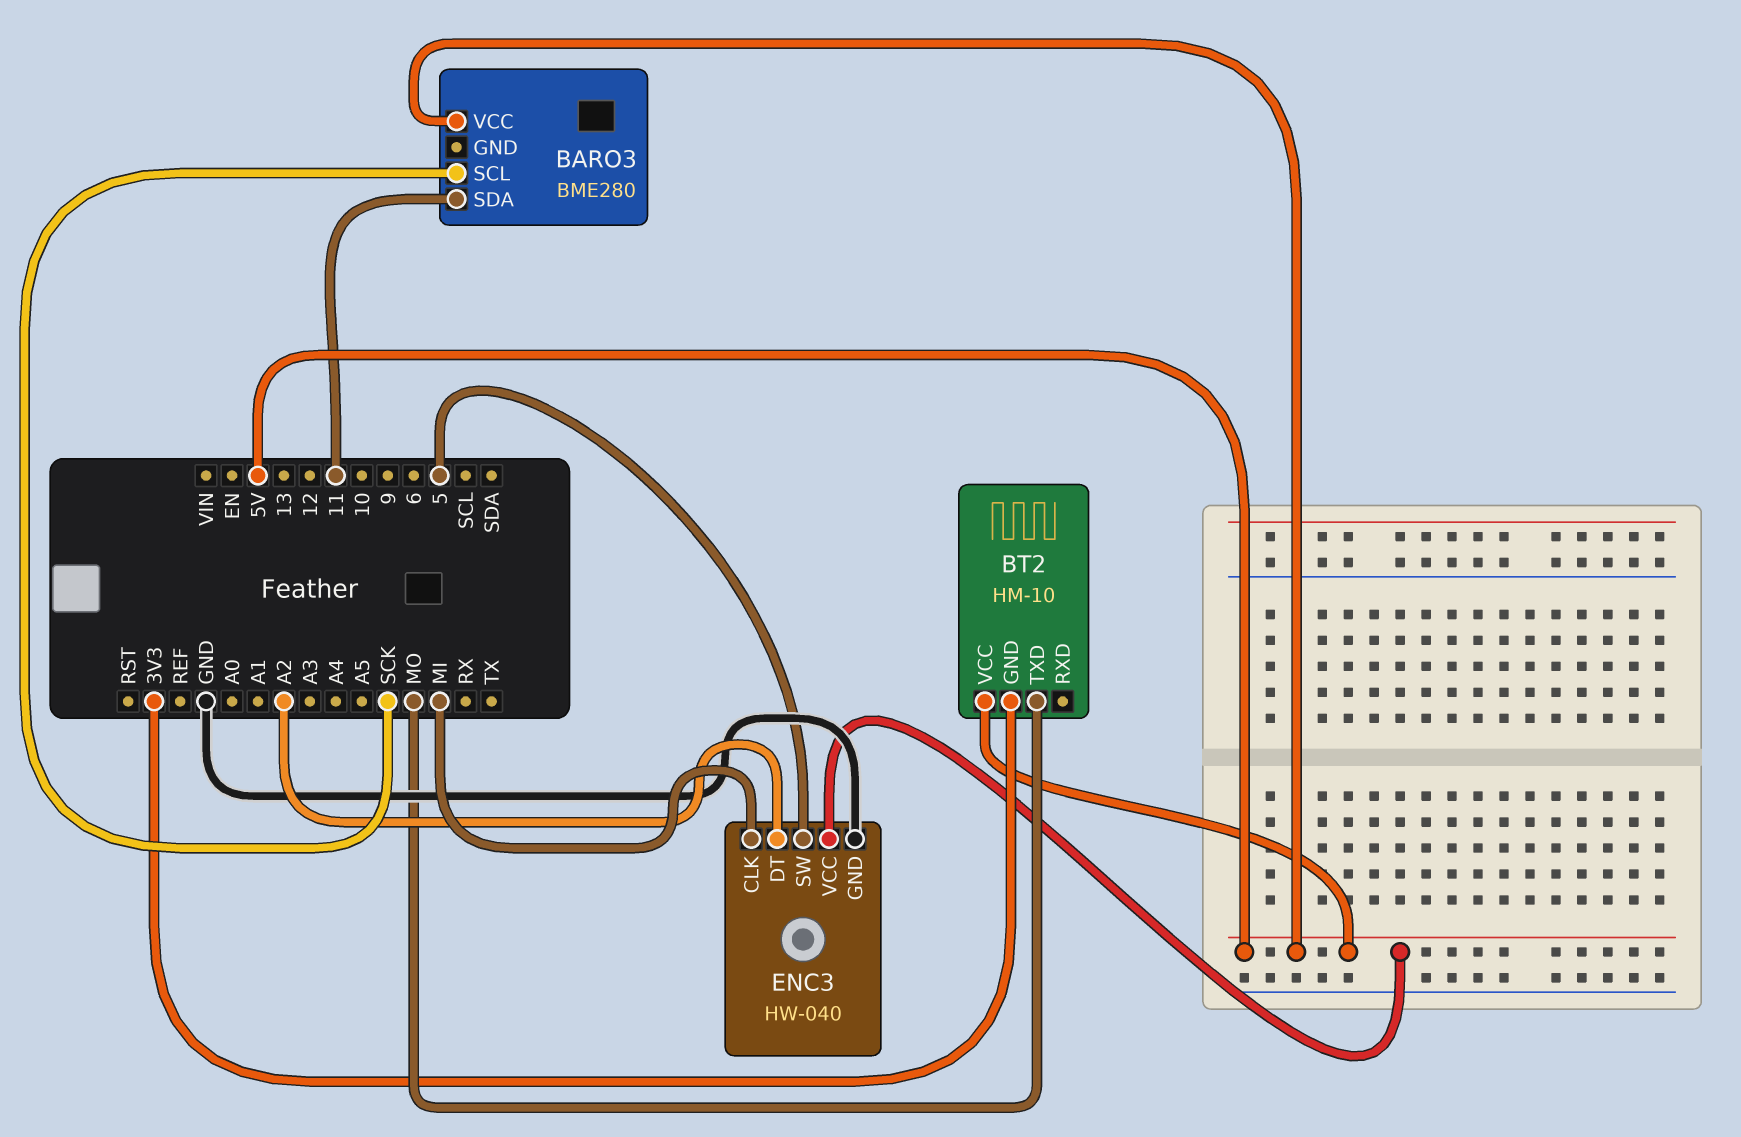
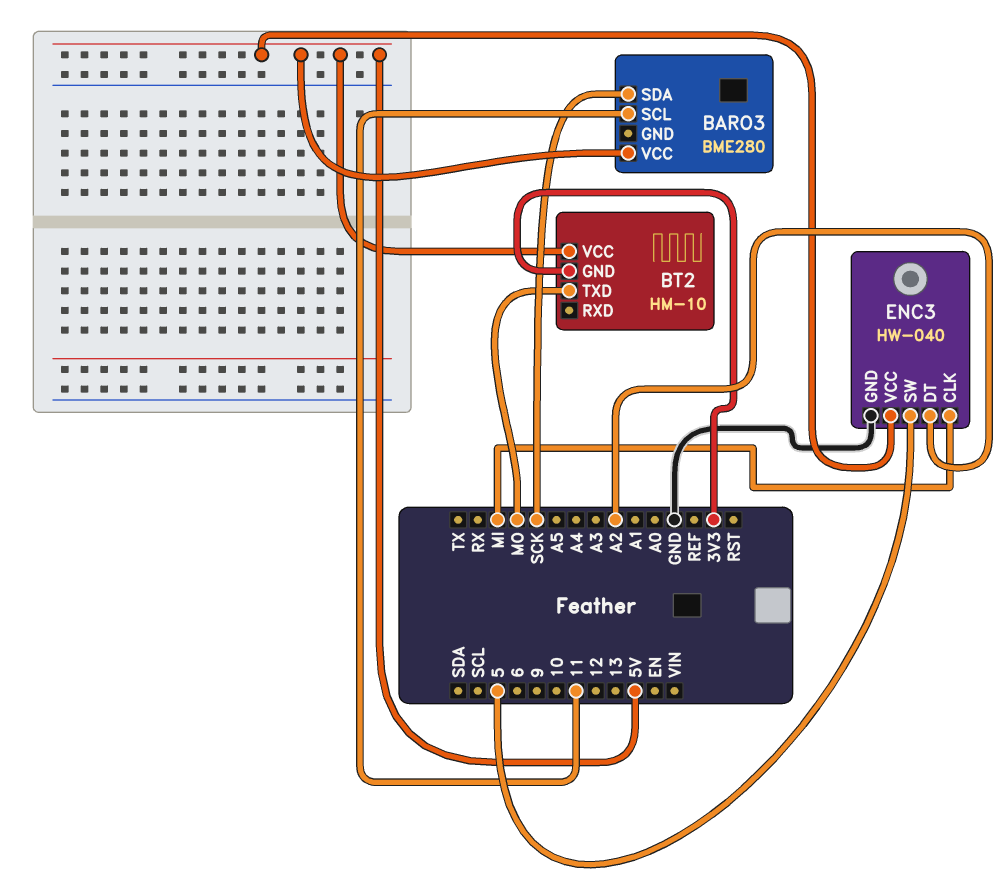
BARO3 pin SCL: SCK -> 11
BARO3 pin SDA: 11 -> SCK

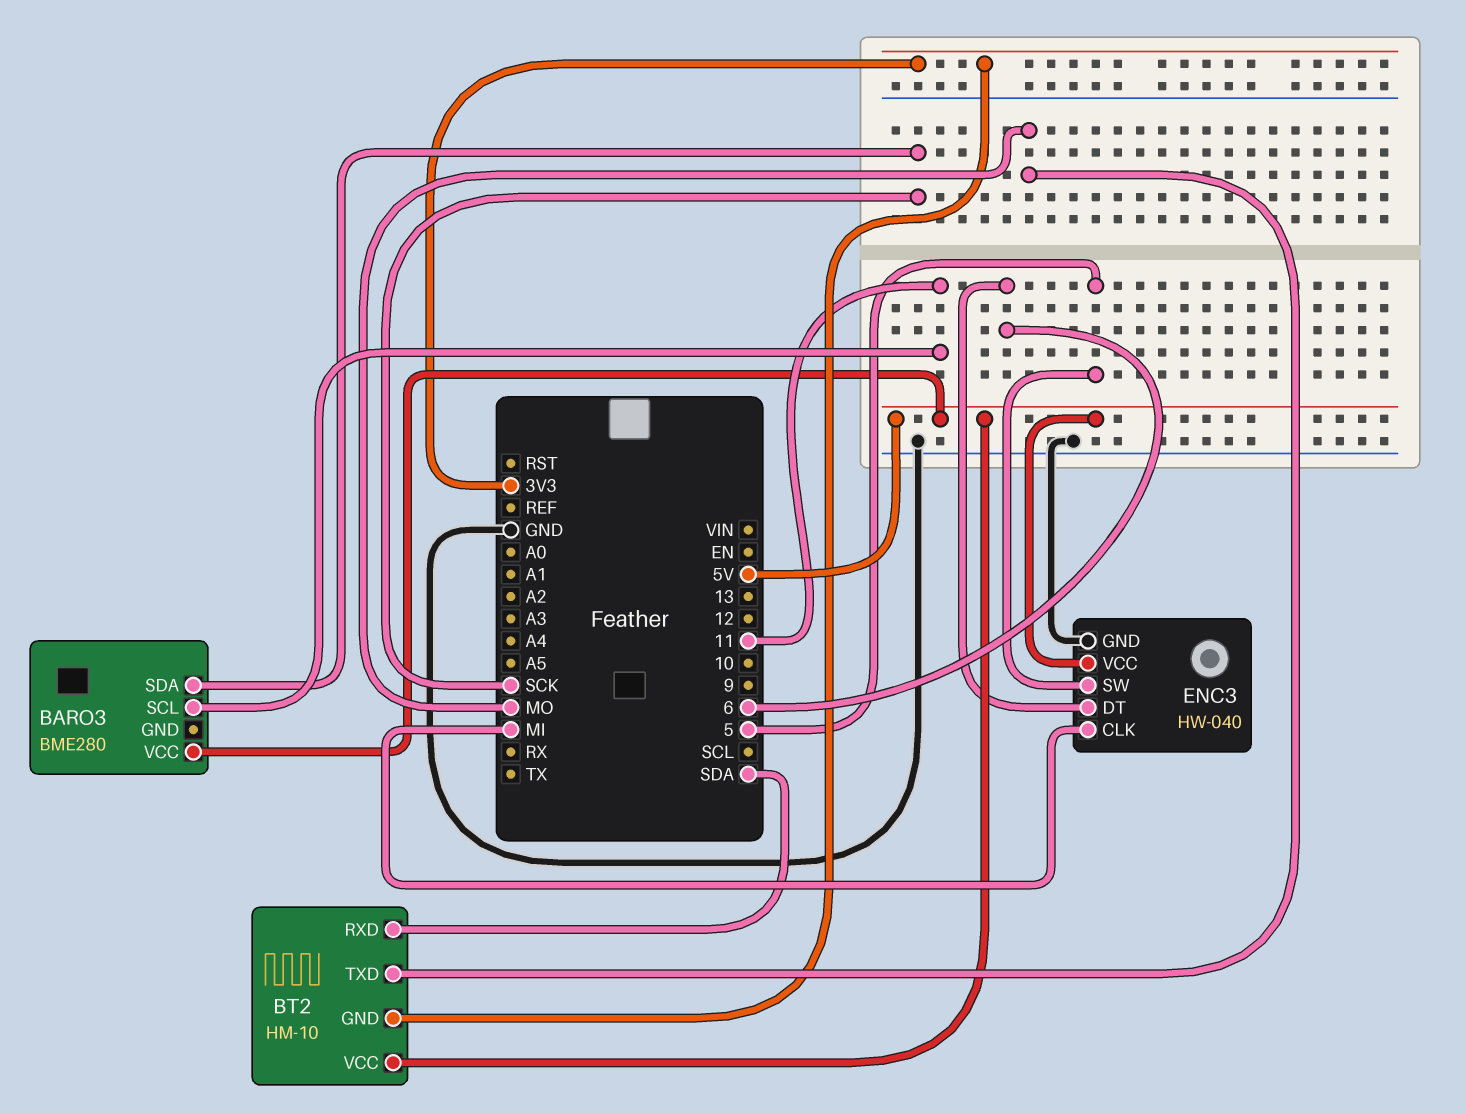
BT2 pin RXD: none -> SDA
ENC3 pin DT: A2 -> 6

